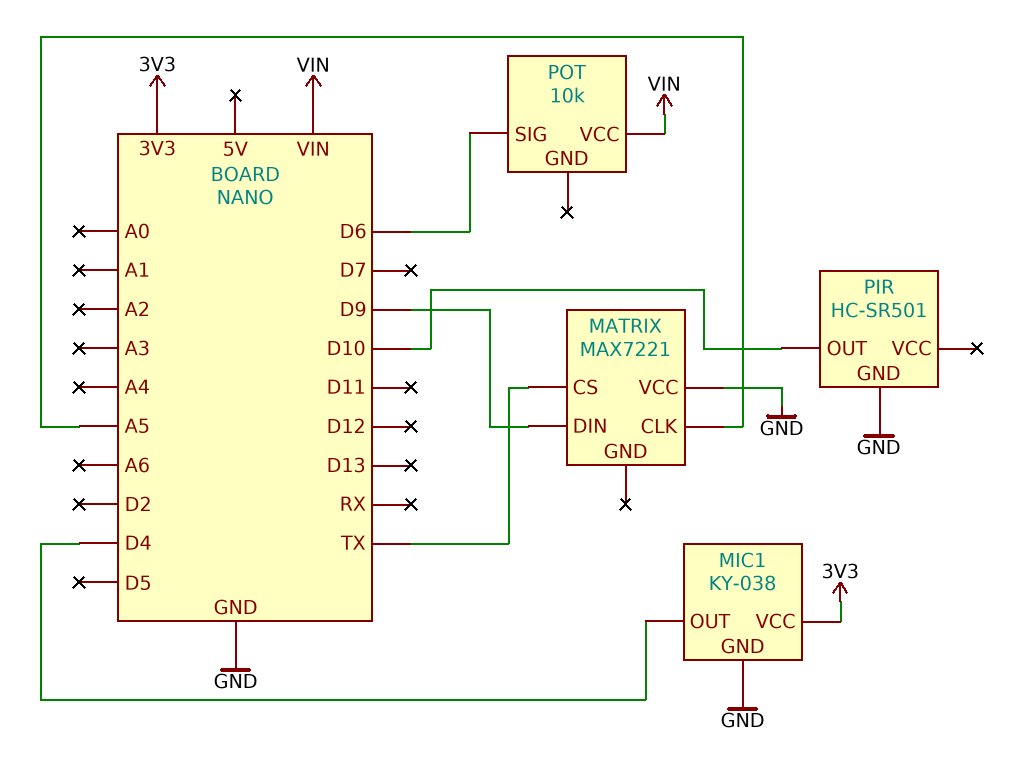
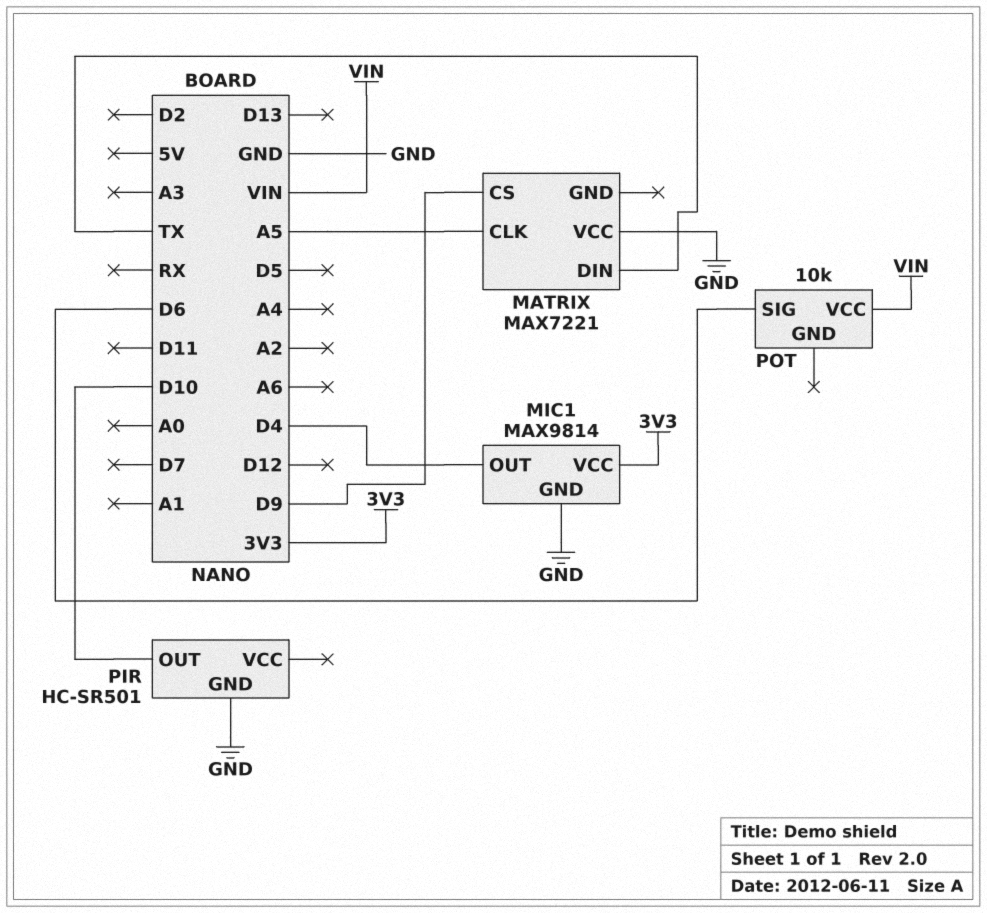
MATRIX pin CS: TX -> D9
MATRIX pin DIN: D9 -> TX
MIC1: KY-038 -> MAX9814

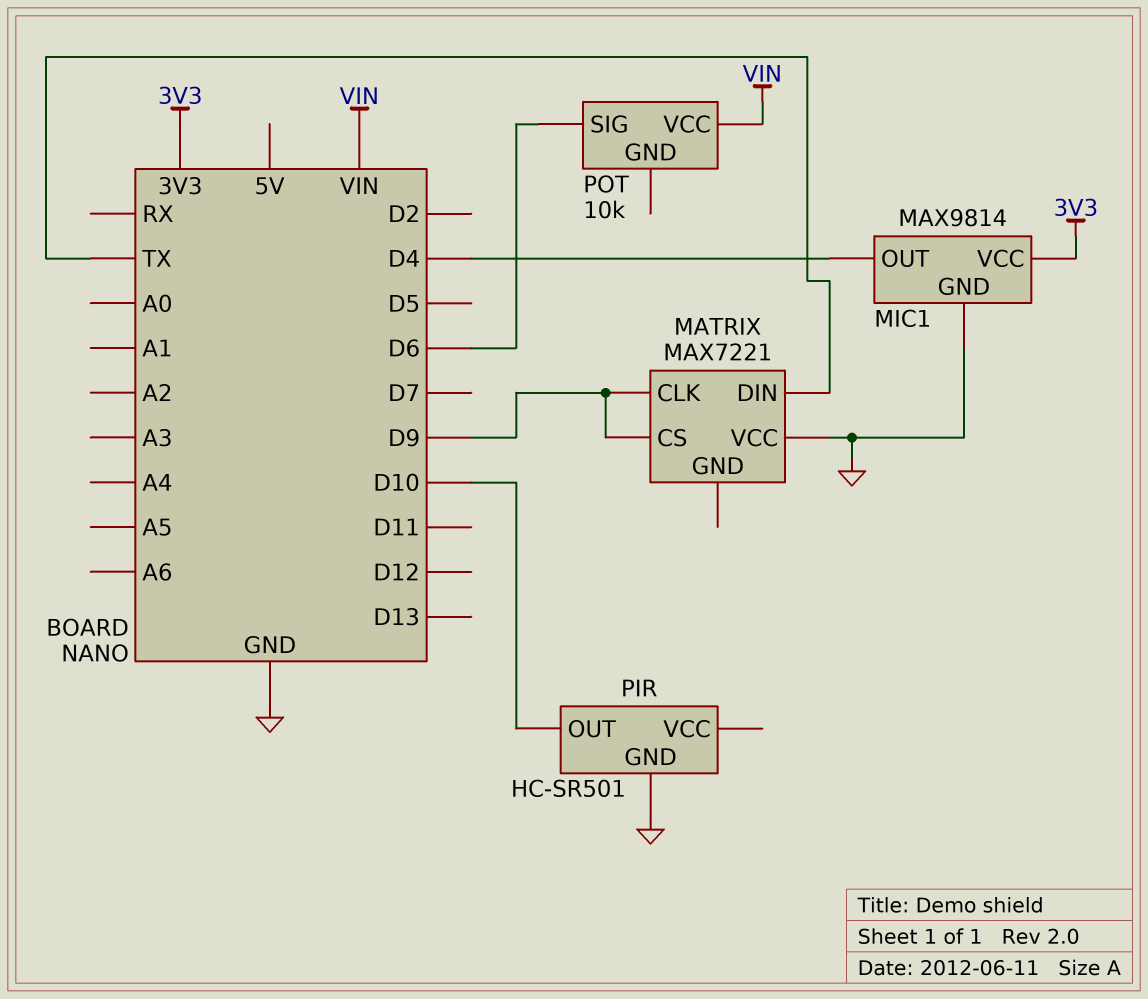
MATRIX pin CLK: A5 -> D9

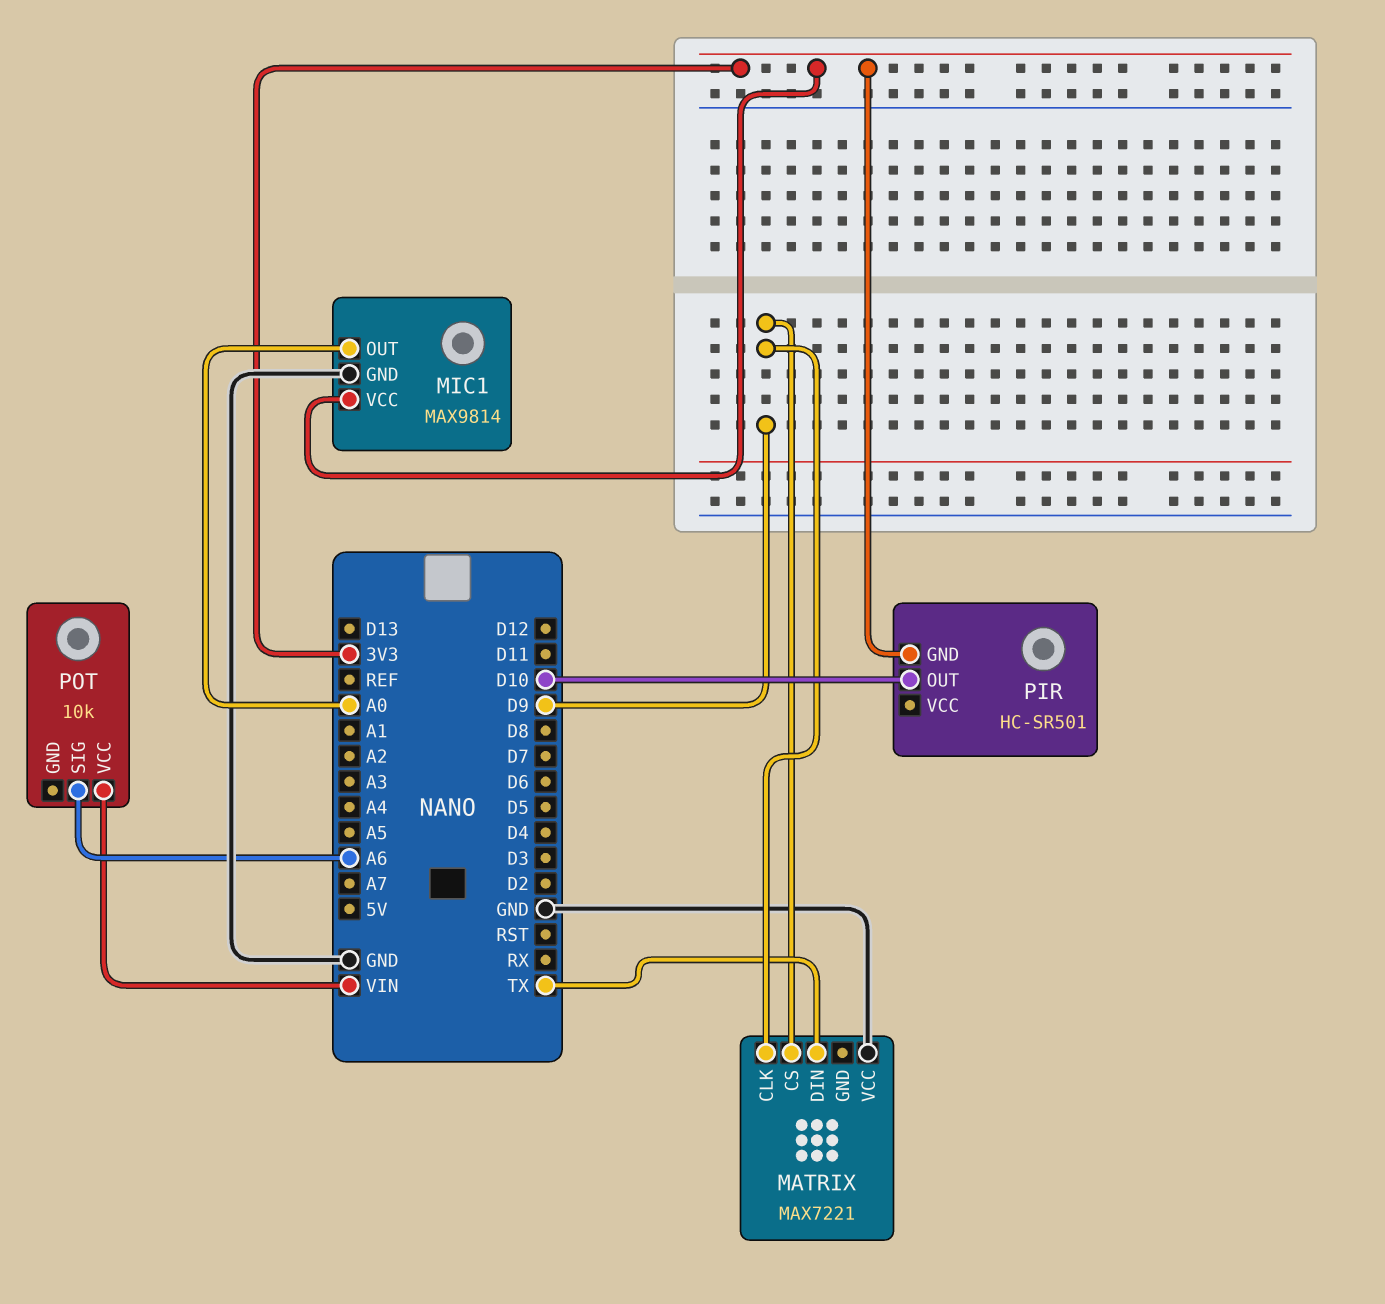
MIC1 pin OUT: D4 -> A0
PIR pin GND: GND -> 3V3
POT pin SIG: D6 -> A6

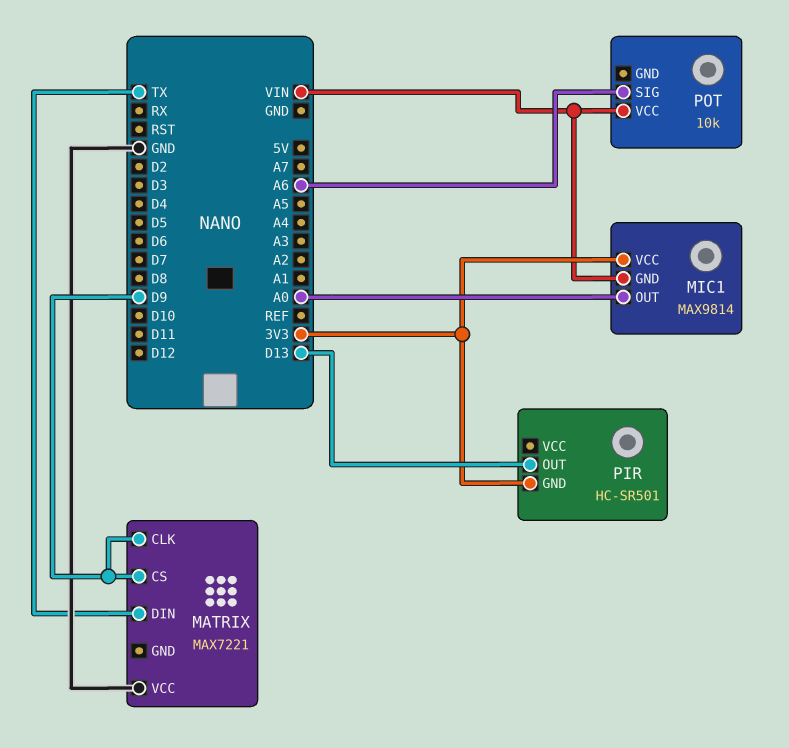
MIC1 pin GND: GND -> VIN
PIR pin OUT: D10 -> D13

